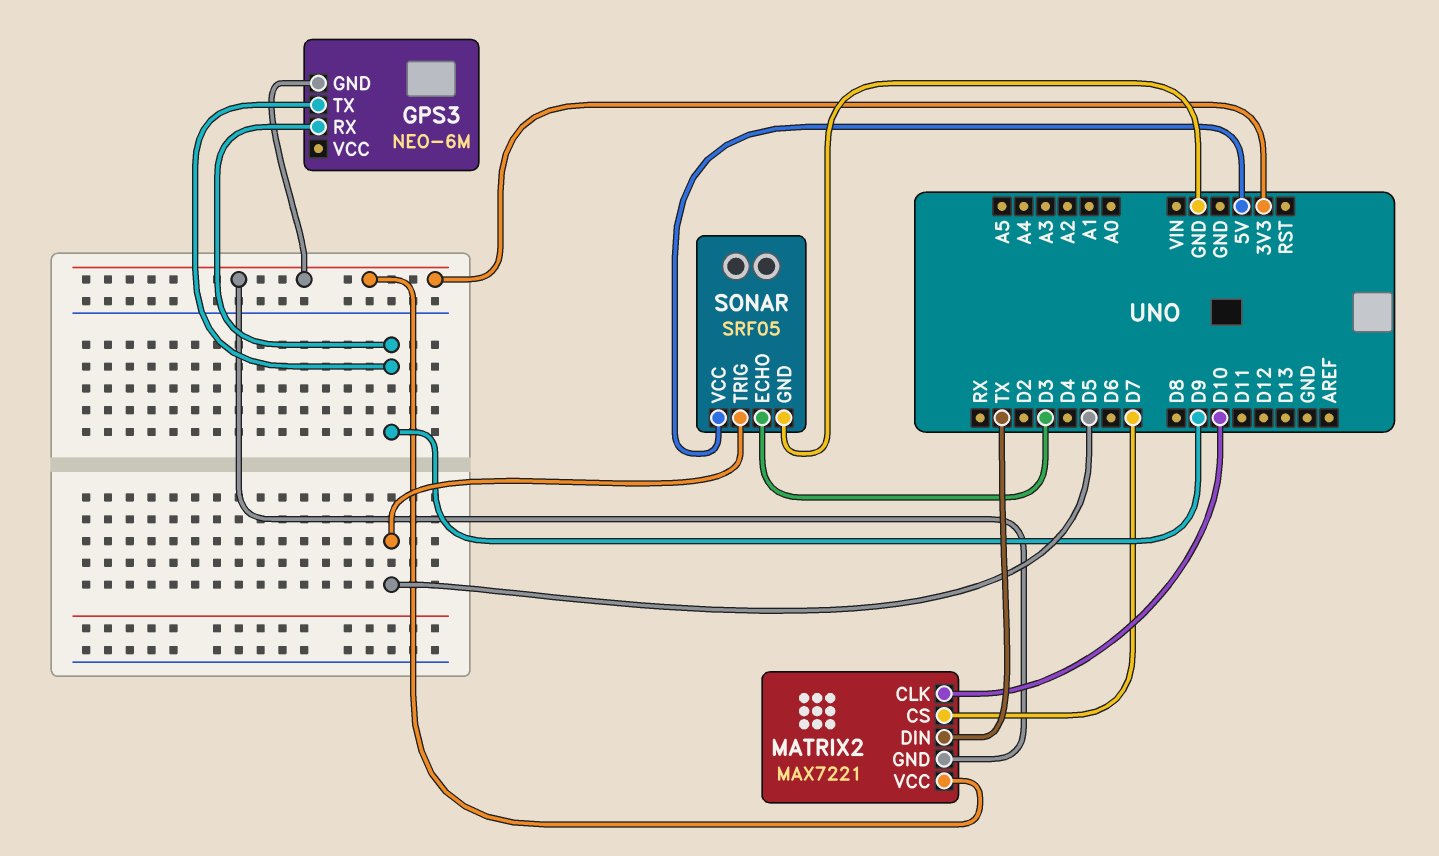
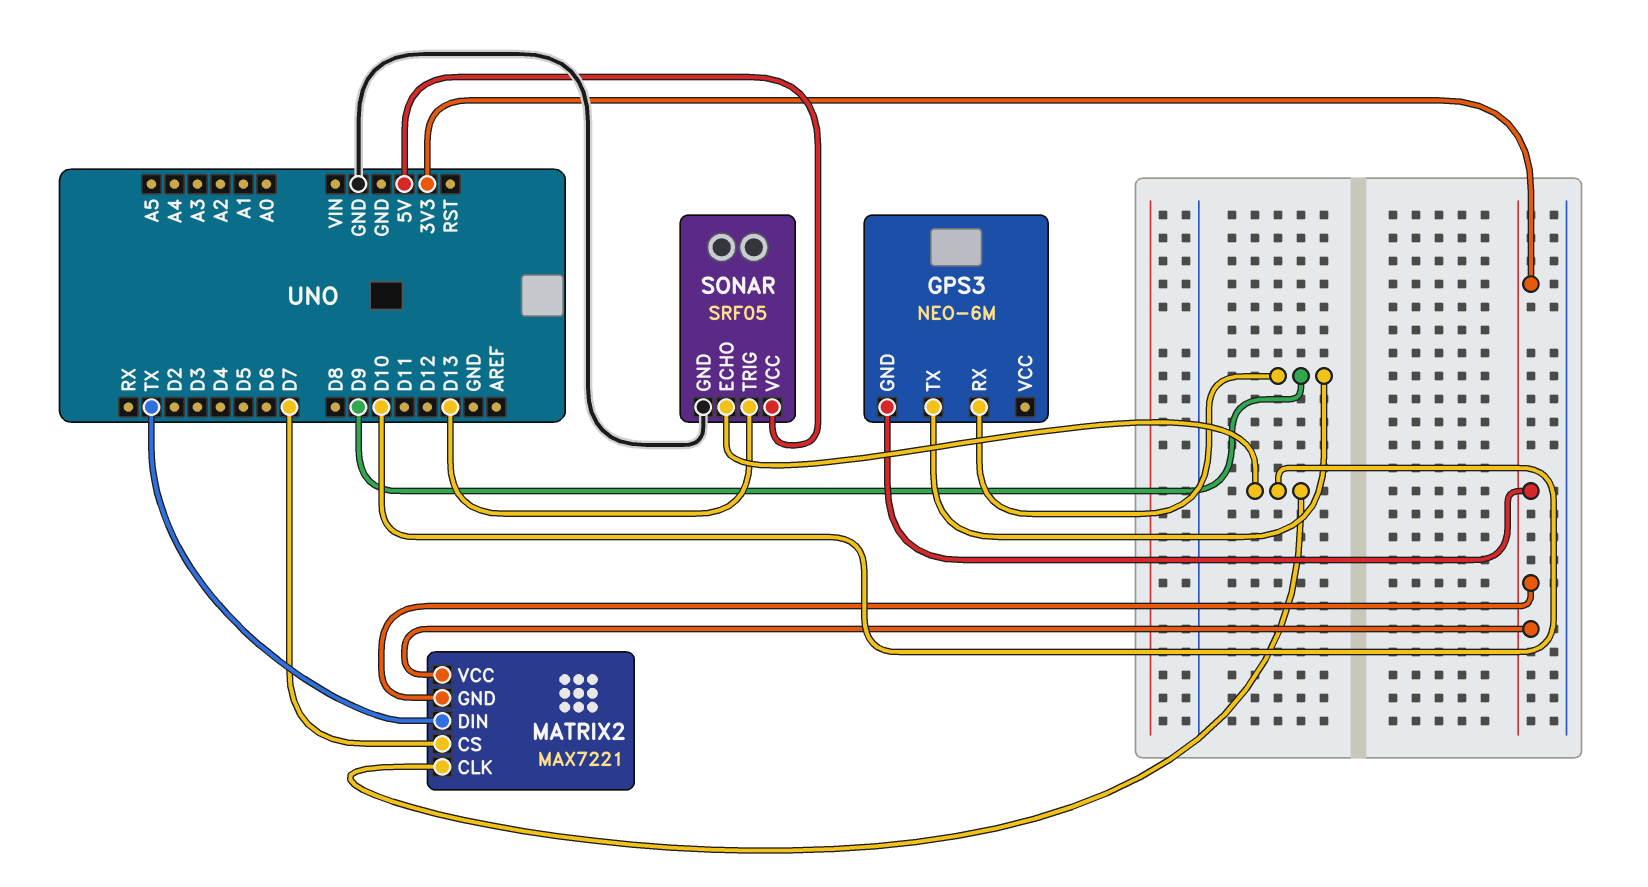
SONAR pin ECHO: D3 -> D10
SONAR pin TRIG: D5 -> D13

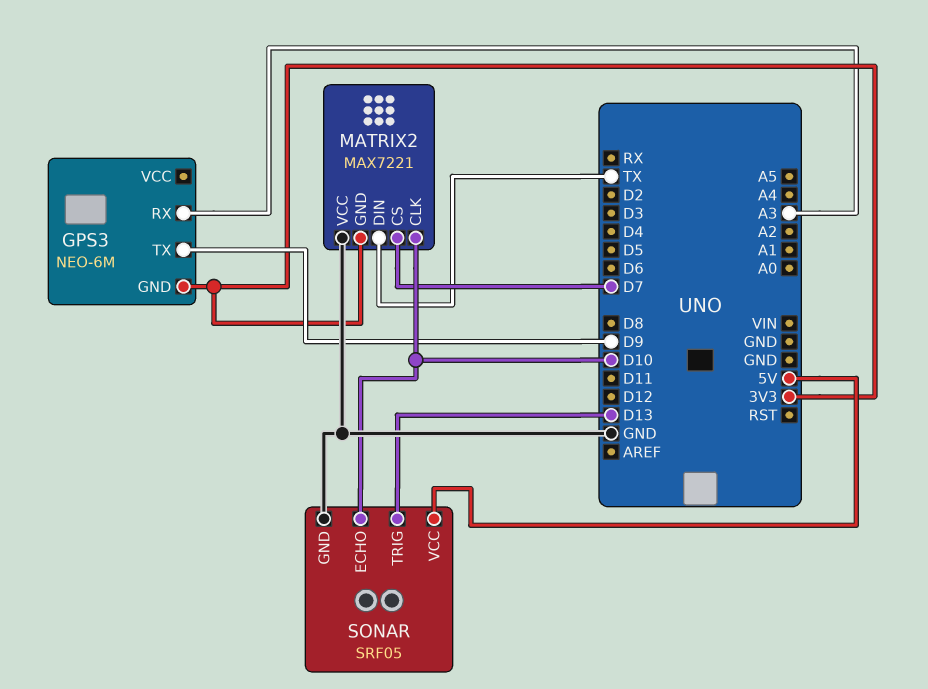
GPS3 pin RX: D9 -> A3
MATRIX2 pin VCC: 3V3 -> GND

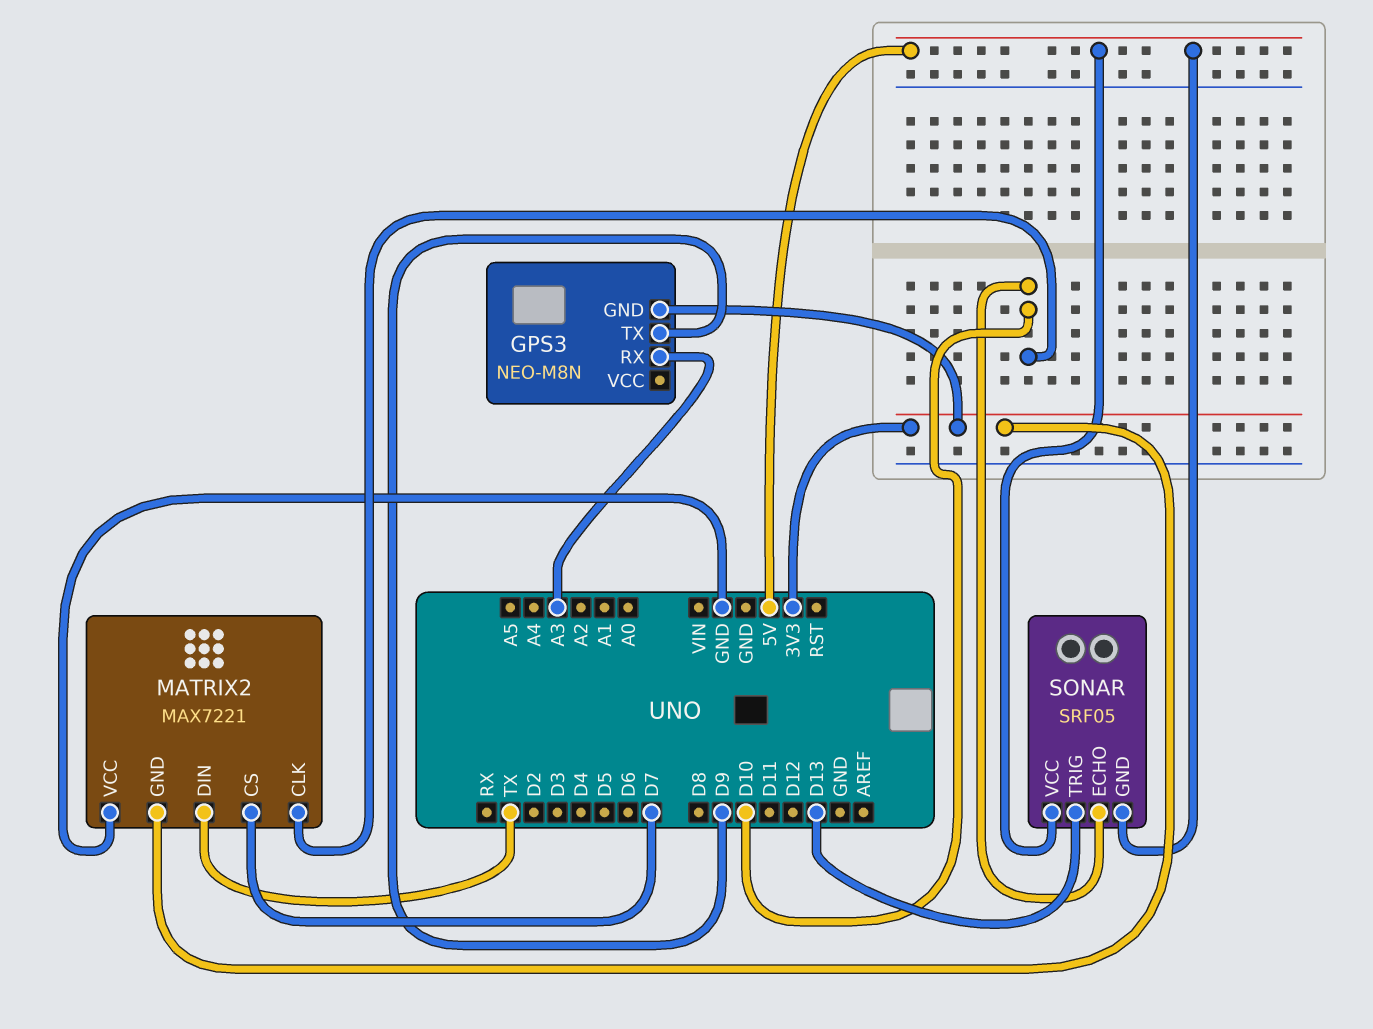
GPS3: NEO-6M -> NEO-M8N
SONAR pin GND: GND -> 5V

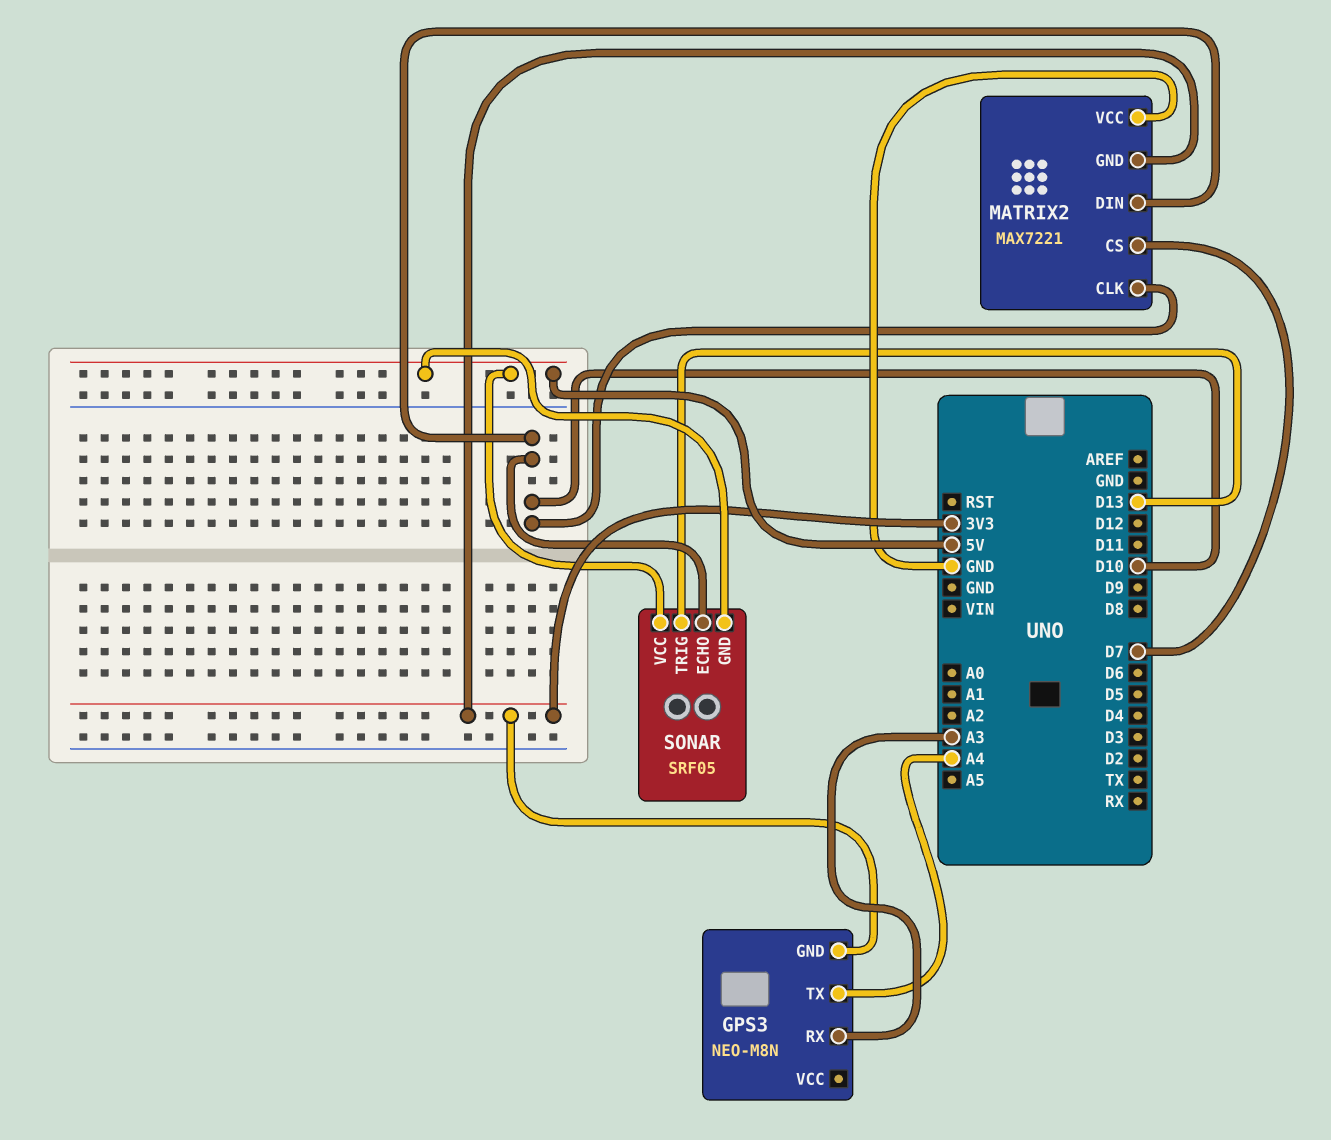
GPS3 pin TX: D9 -> A4
MATRIX2 pin DIN: TX -> D10

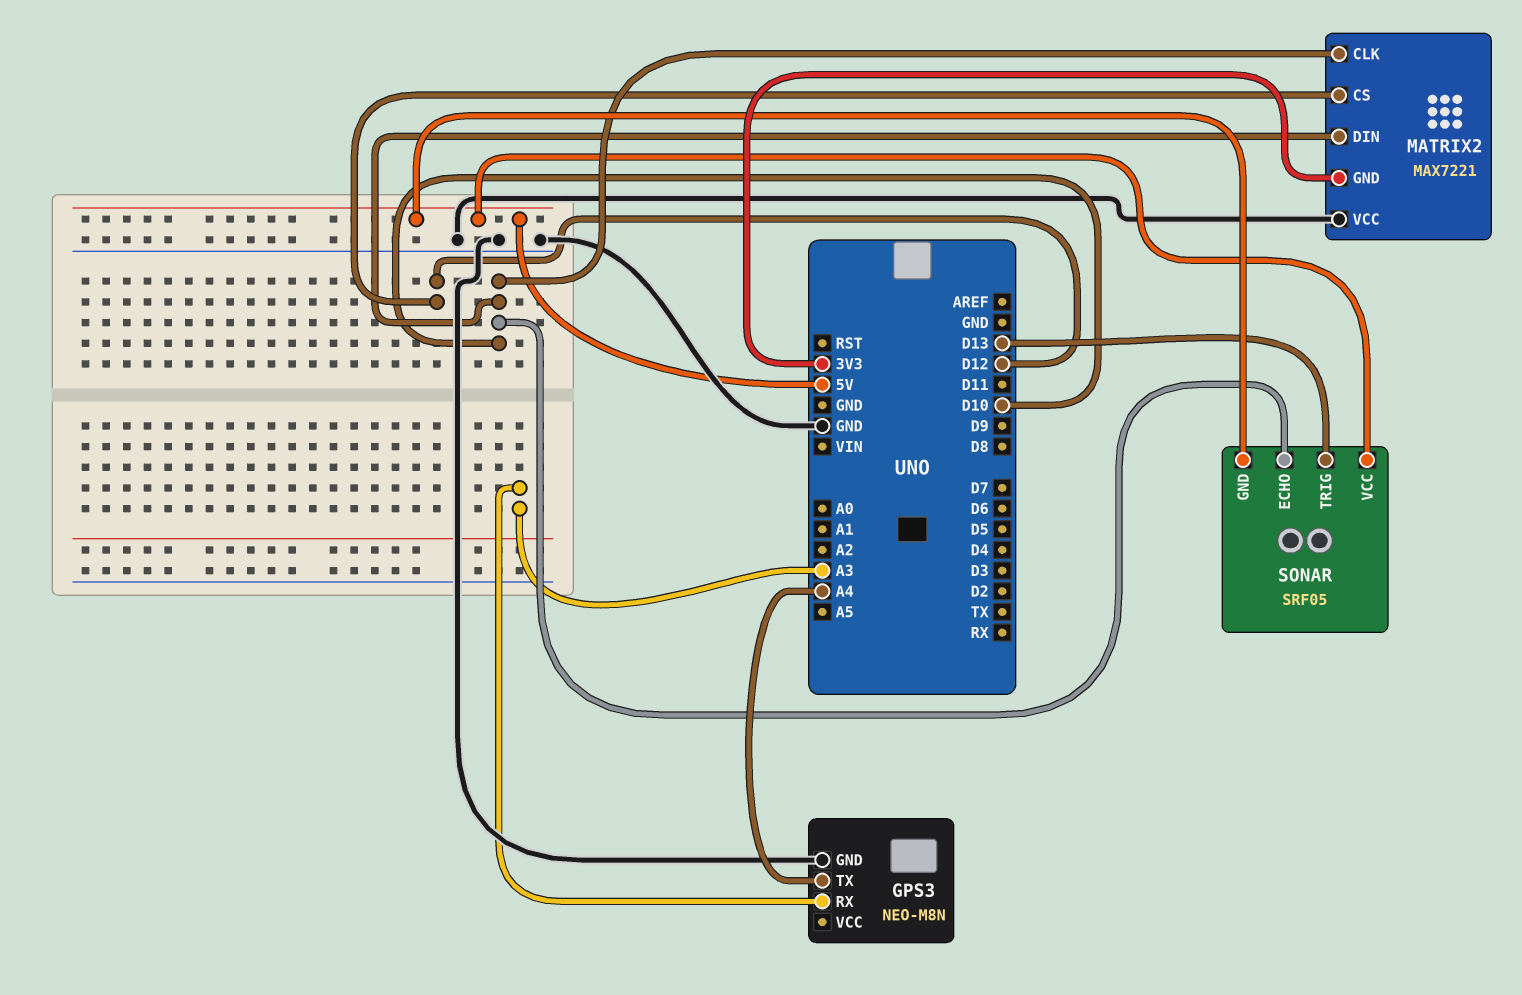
GPS3 pin GND: 3V3 -> GND
MATRIX2 pin CS: D7 -> D12

